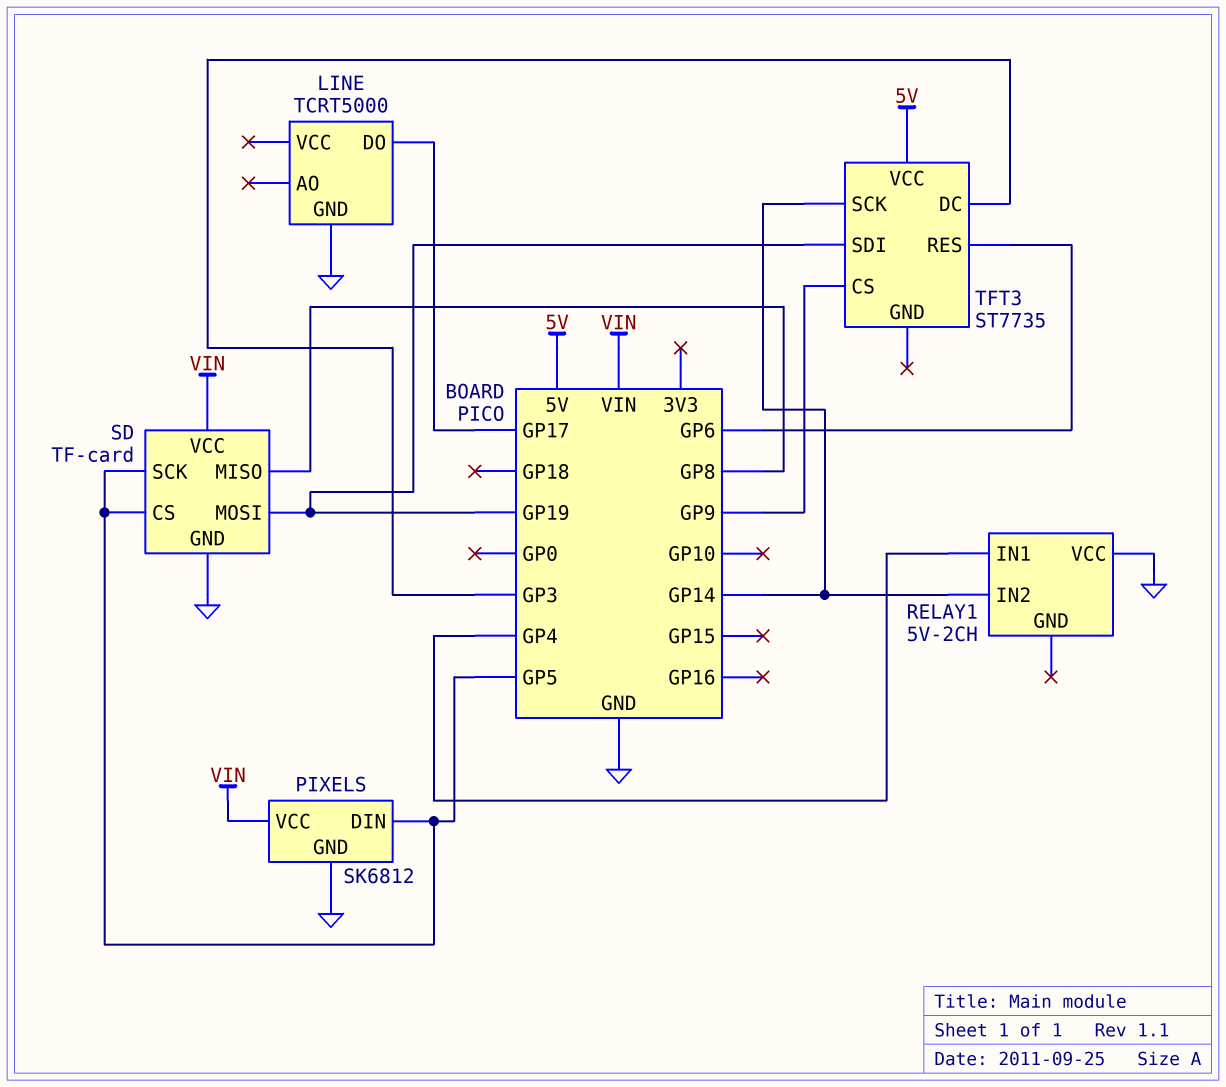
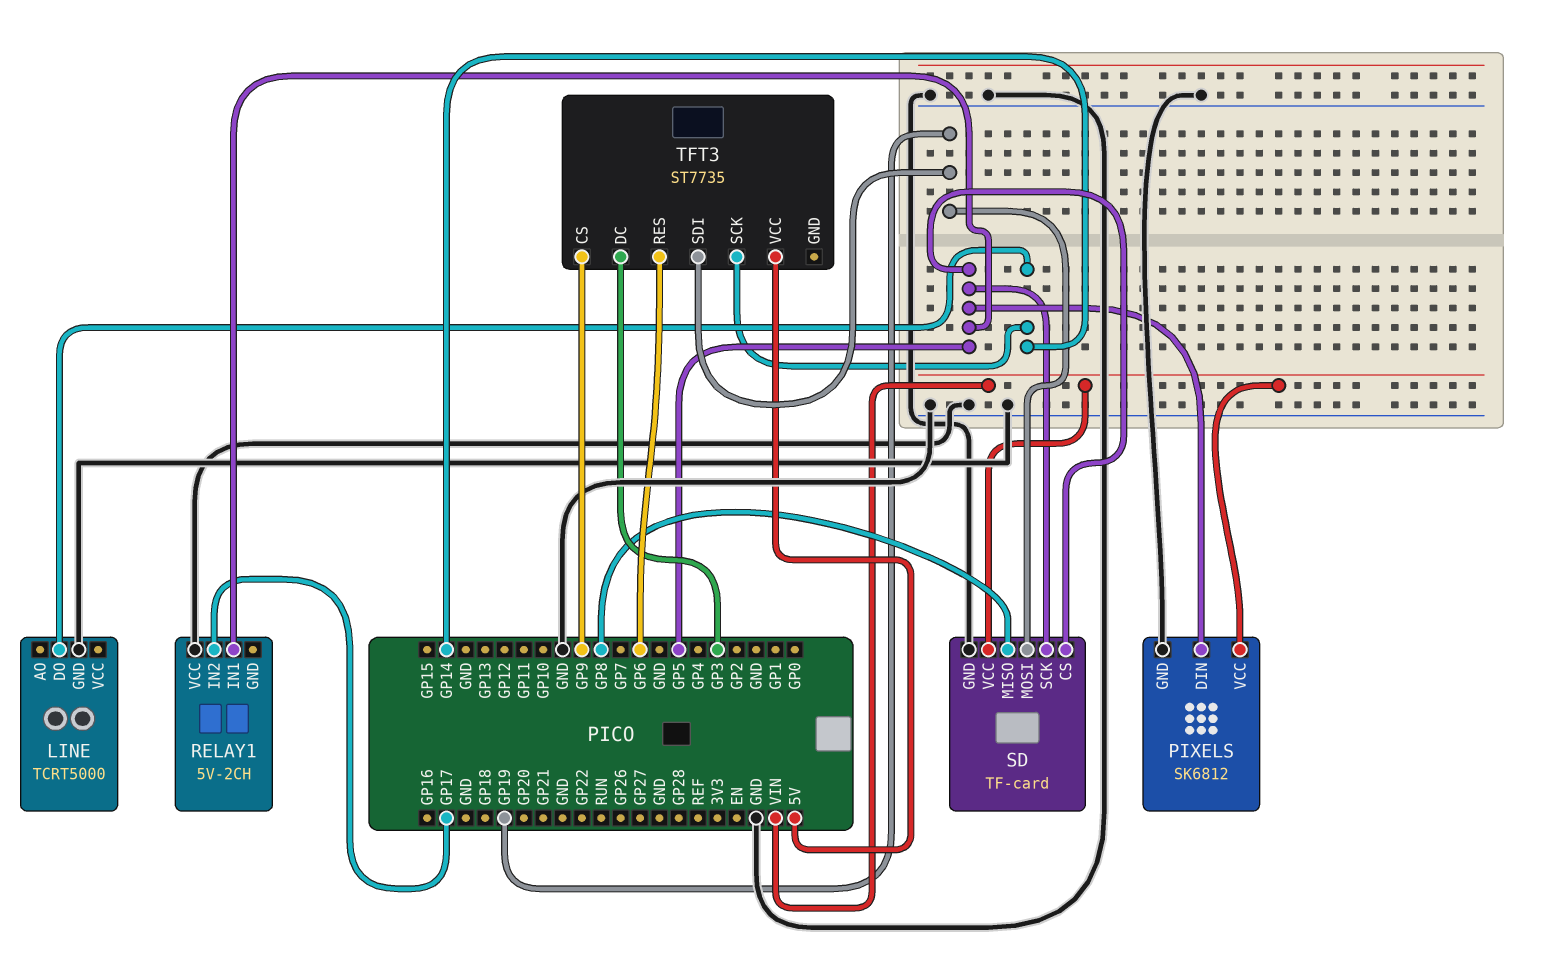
LINE pin DO: GP17 -> GP14
RELAY1 pin IN1: GP4 -> GP5
RELAY1 pin IN2: GP14 -> GP17

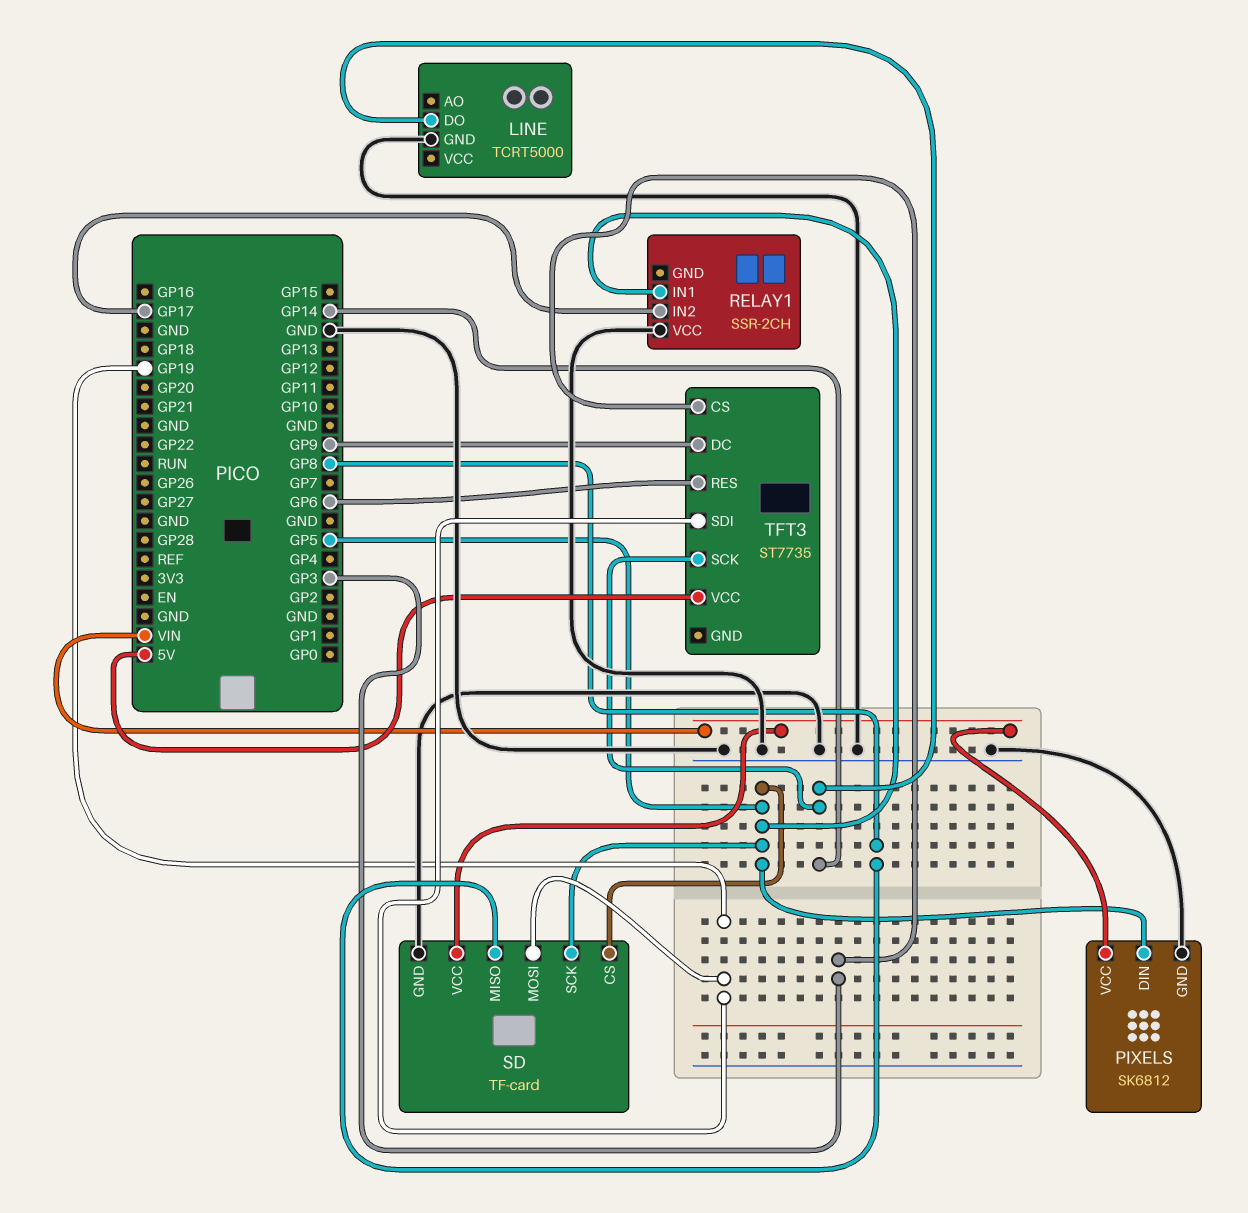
RELAY1: 5V-2CH -> SSR-2CH
TFT3 pin CS: GP9 -> GP3
TFT3 pin DC: GP3 -> GP9

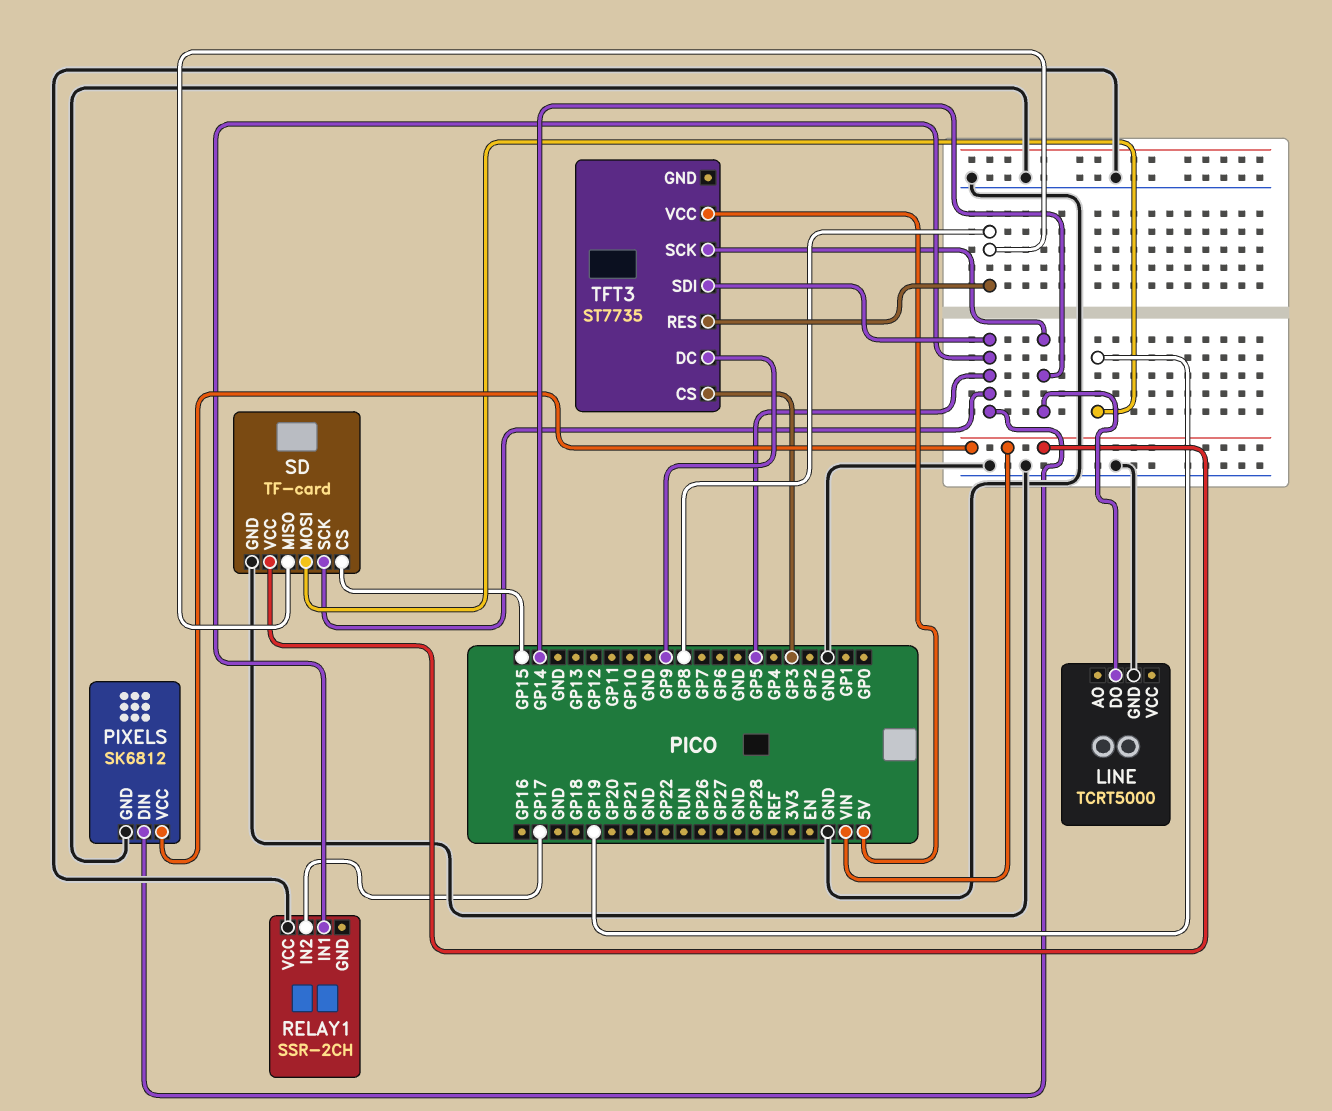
SD pin CS: GP5 -> GP15
TFT3 pin RES: GP6 -> GP8
TFT3 pin SDI: GP19 -> GP5

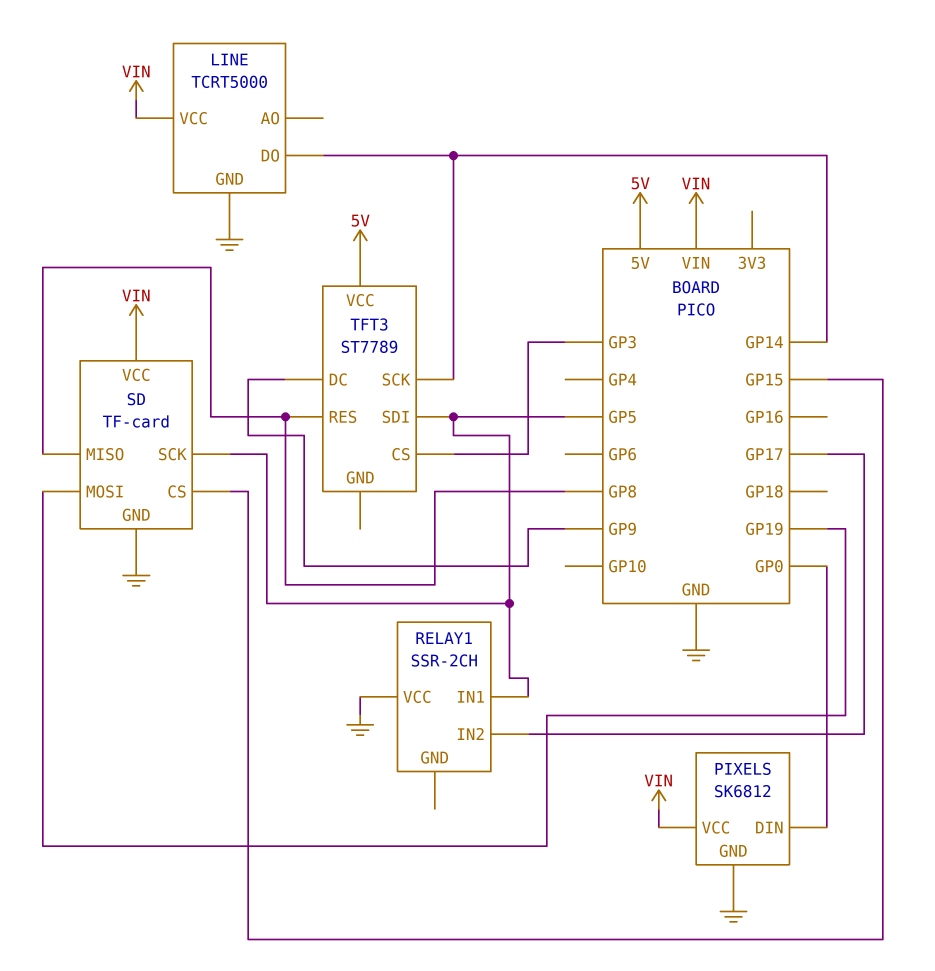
LINE pin VCC: none -> VIN
PIXELS pin DIN: GP5 -> GP0
TFT3: ST7735 -> ST7789

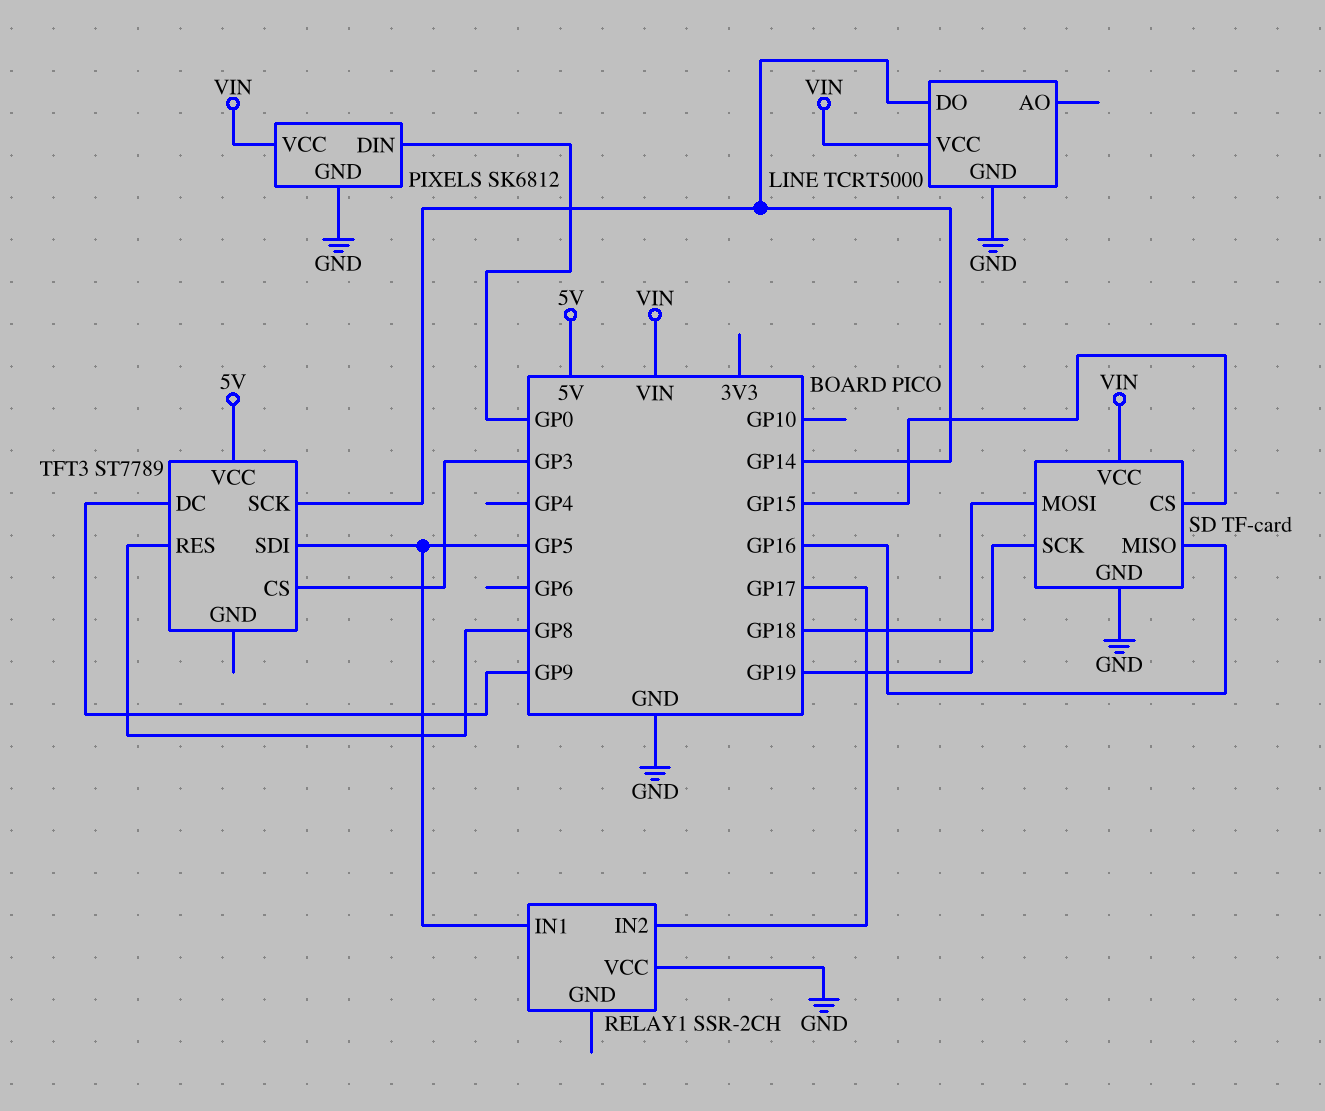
SD pin MISO: GP8 -> GP16
SD pin SCK: GP5 -> GP18

